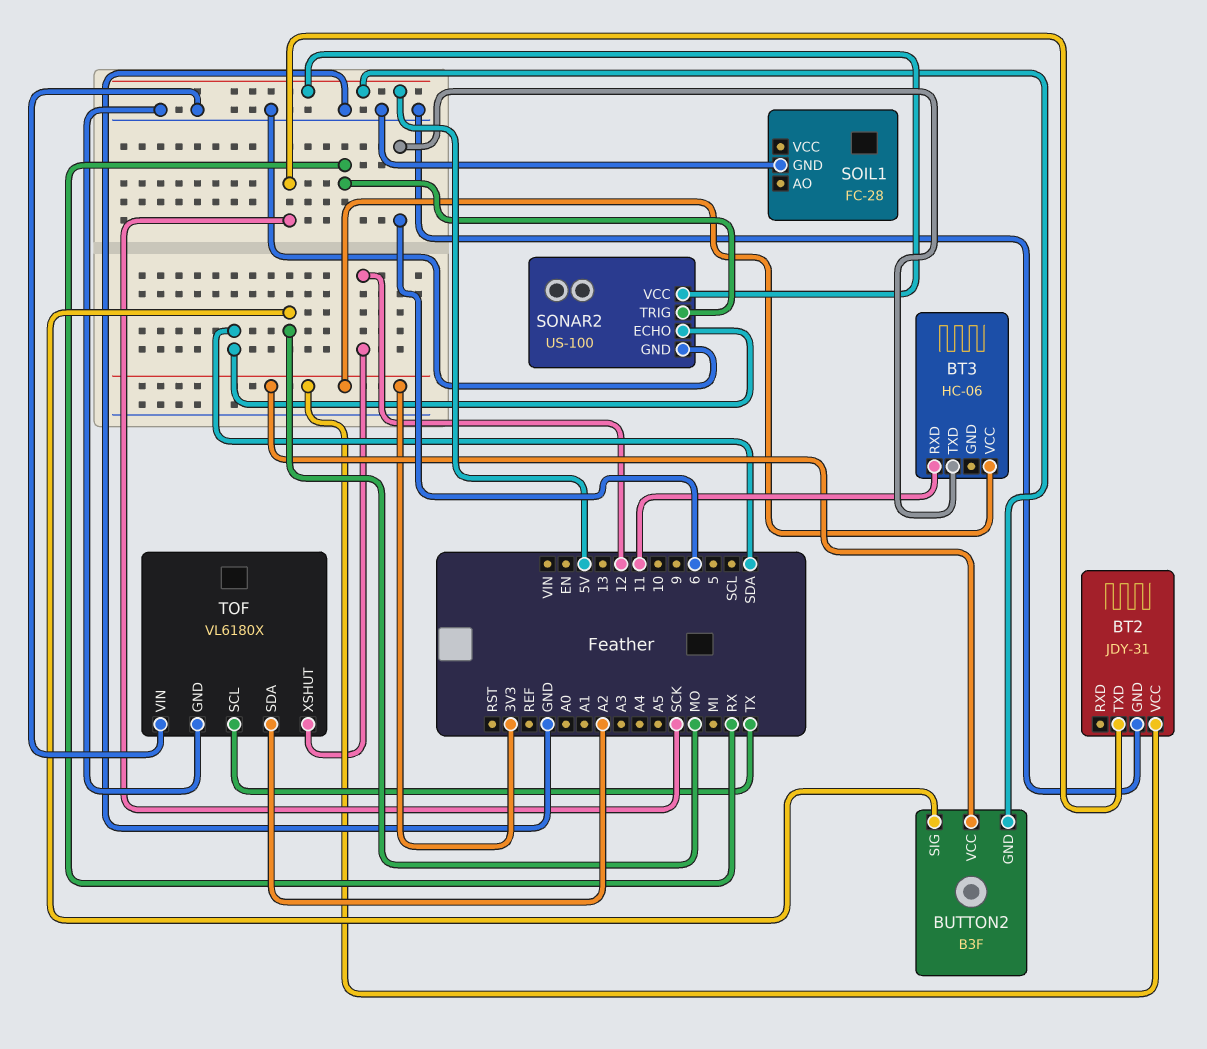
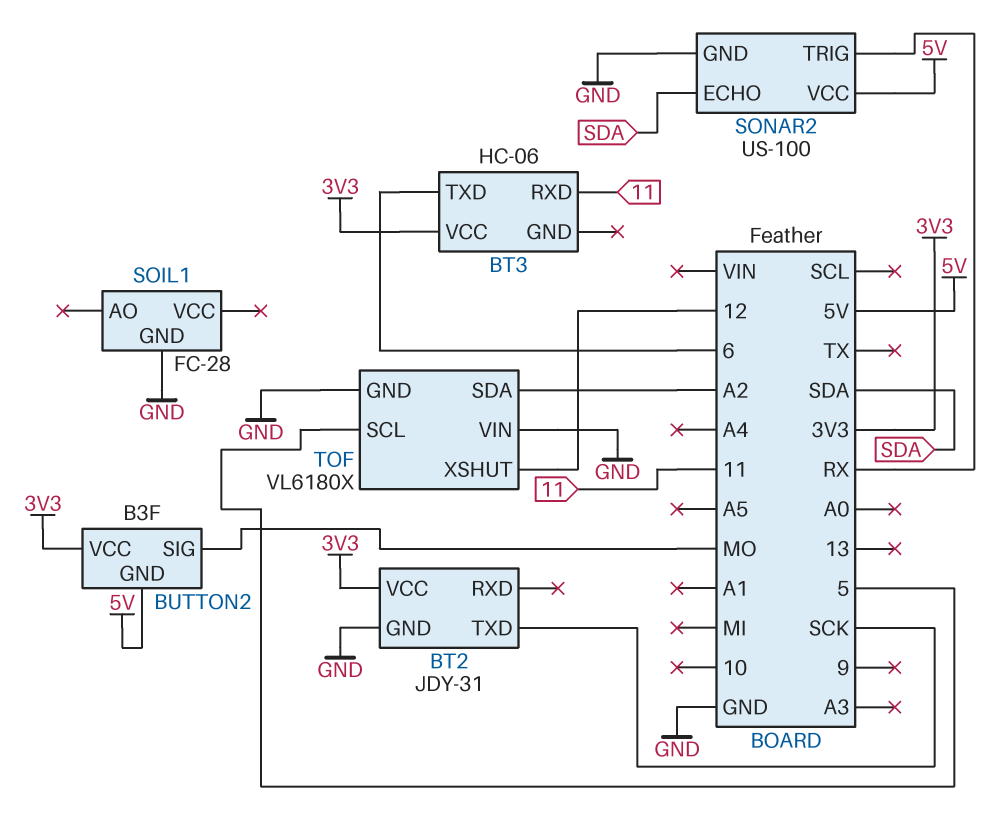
TOF pin SCL: TX -> 5

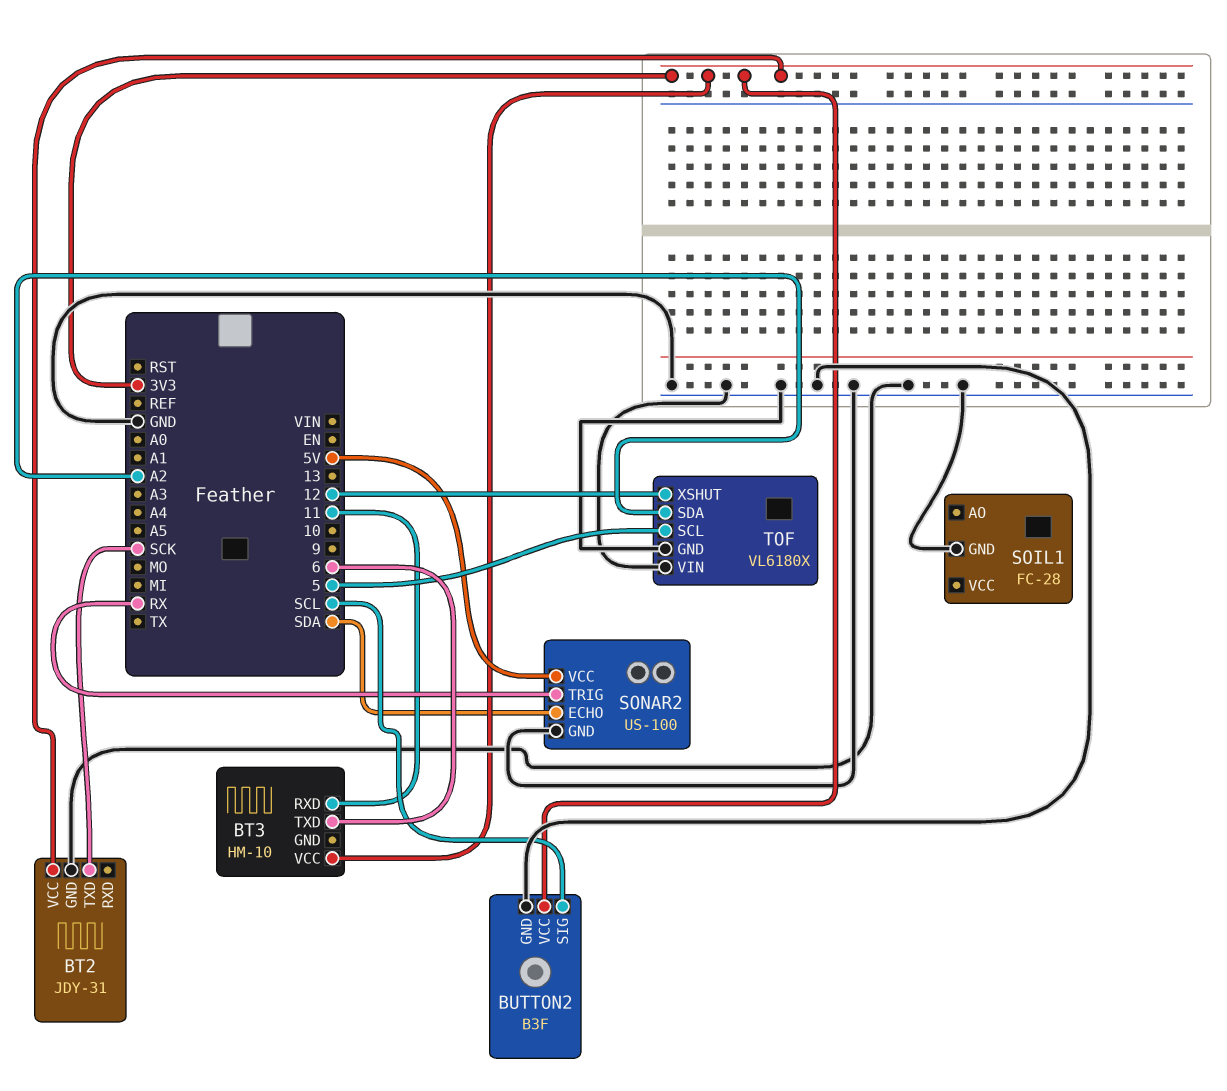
BT3: HC-06 -> HM-10
BUTTON2 pin GND: 5V -> GND
BUTTON2 pin SIG: MO -> SCL

